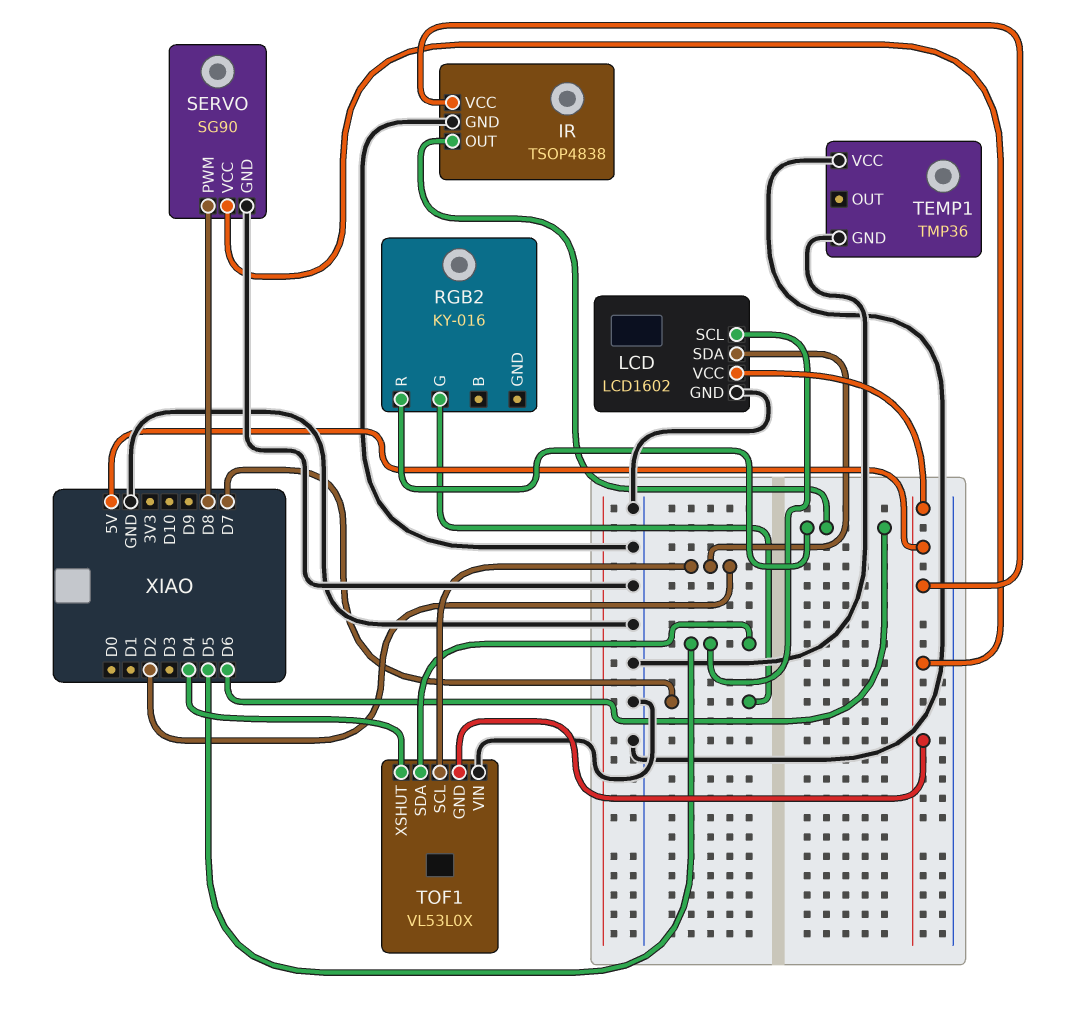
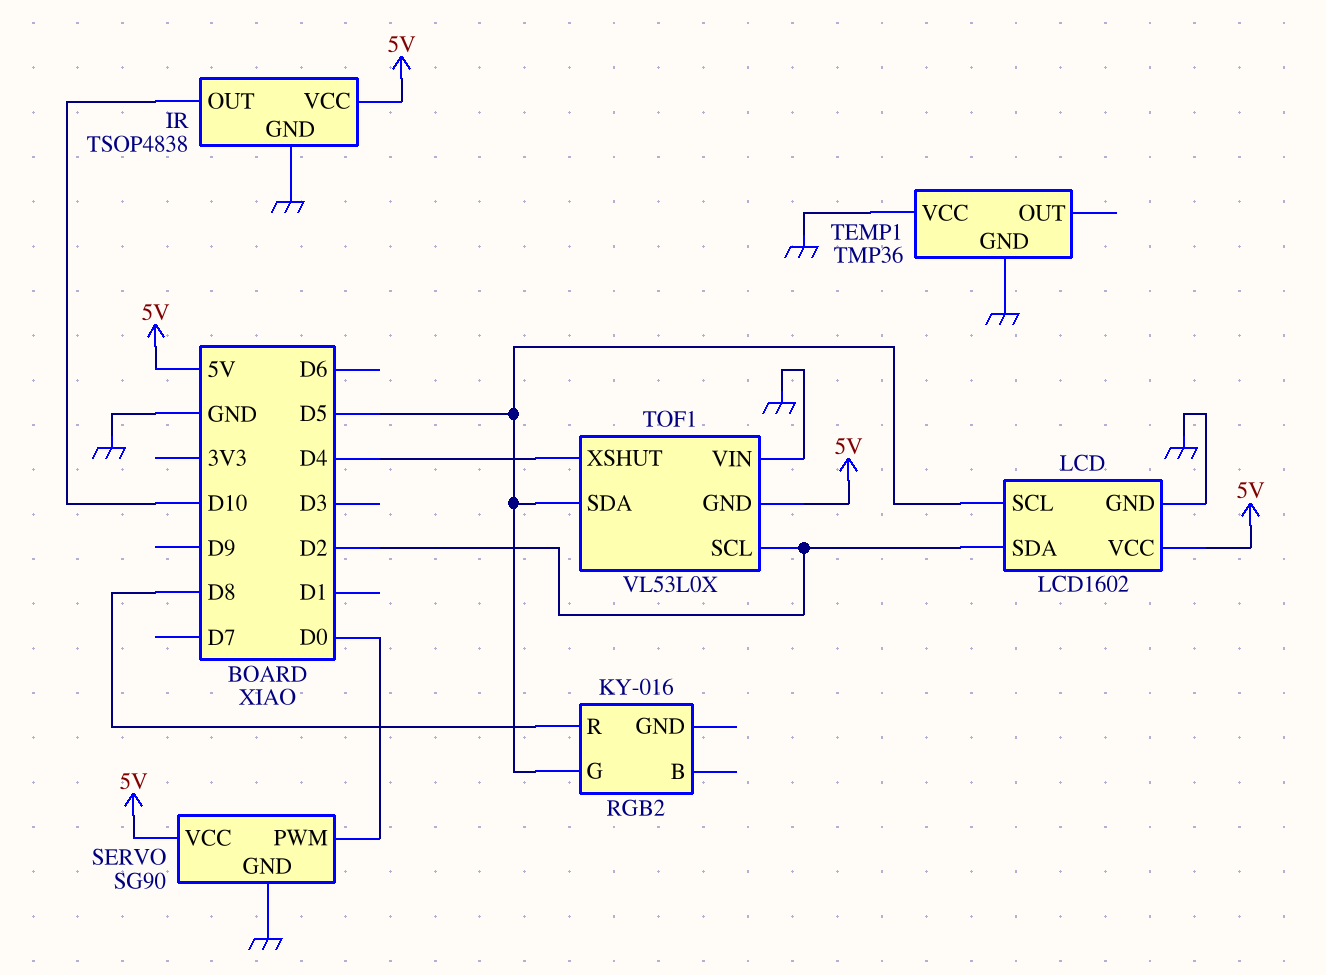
IR pin OUT: D6 -> D10
RGB2 pin G: D7 -> D5
RGB2 pin R: D6 -> D8
SERVO pin PWM: D8 -> D0

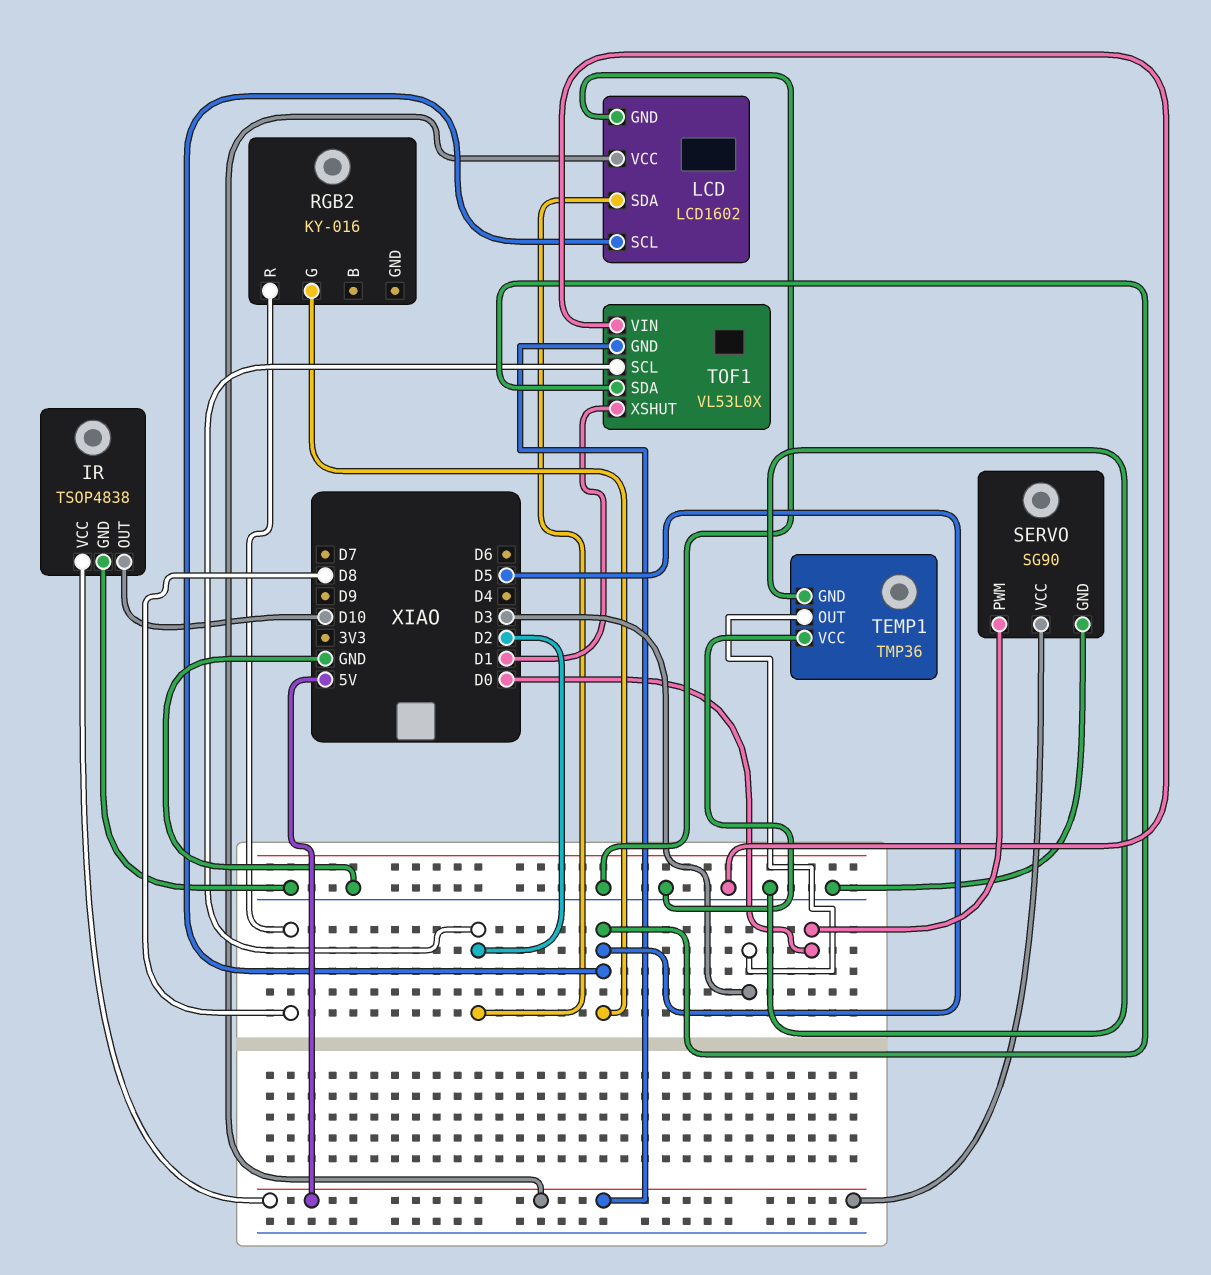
TEMP1 pin OUT: none -> D3
TOF1 pin XSHUT: D4 -> D1

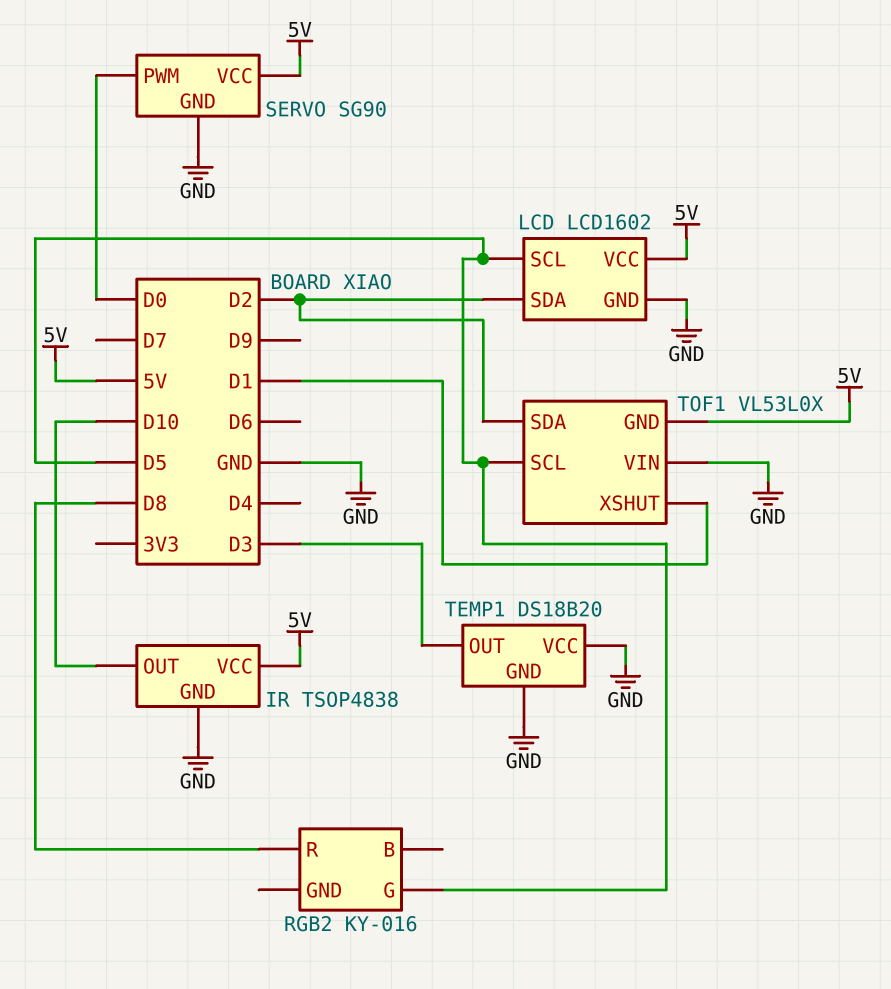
TEMP1: TMP36 -> DS18B20
TOF1 pin SCL: D2 -> D5
TOF1 pin SDA: D5 -> D2

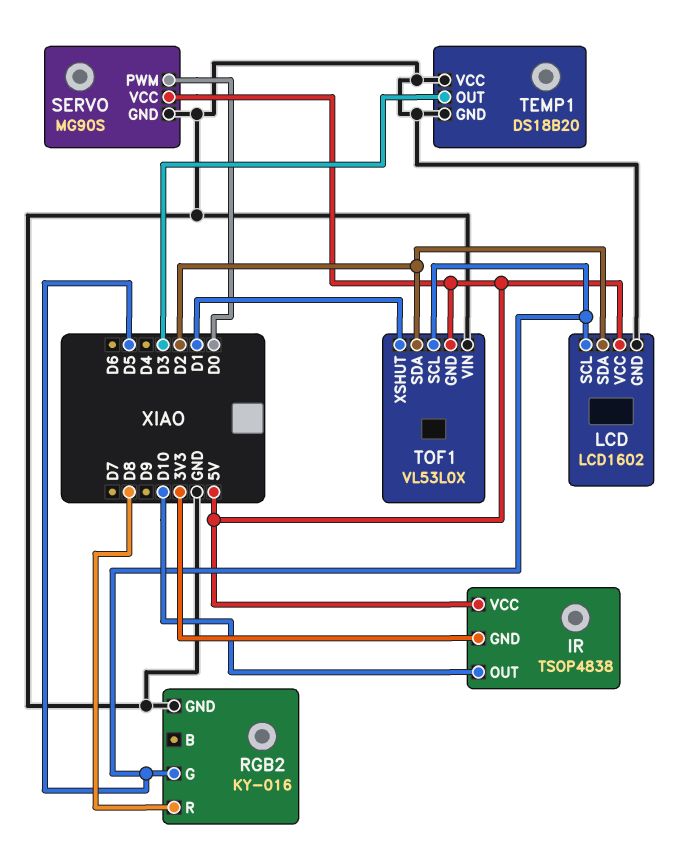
IR pin GND: GND -> 3V3
RGB2 pin GND: none -> GND
SERVO: SG90 -> MG90S

